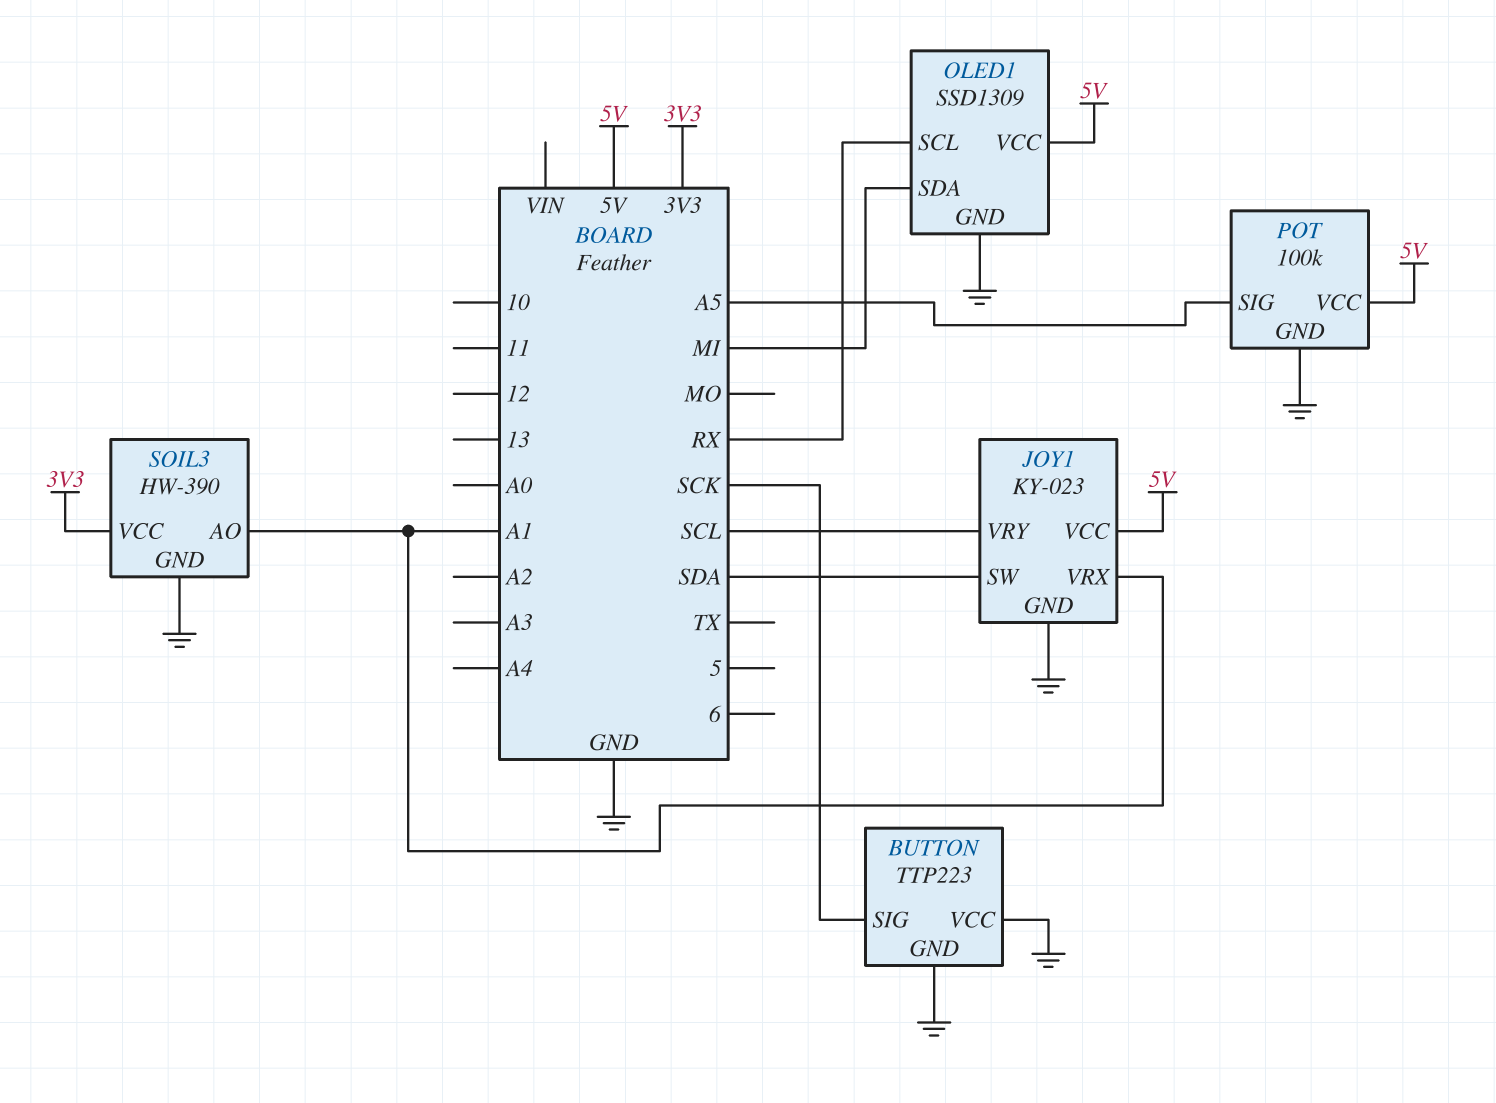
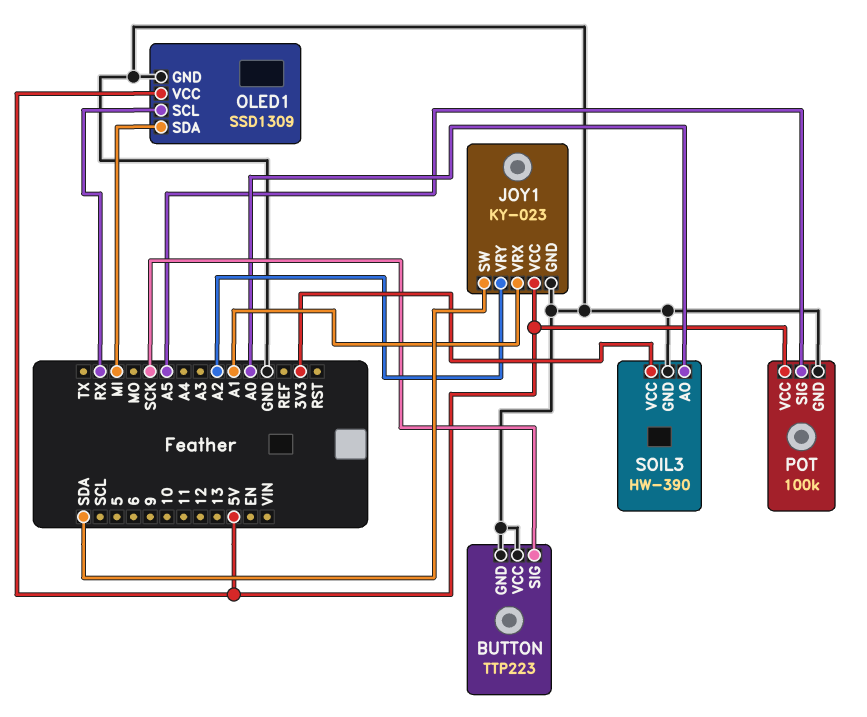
JOY1 pin VRY: SCL -> A2
SOIL3 pin AO: A1 -> A0

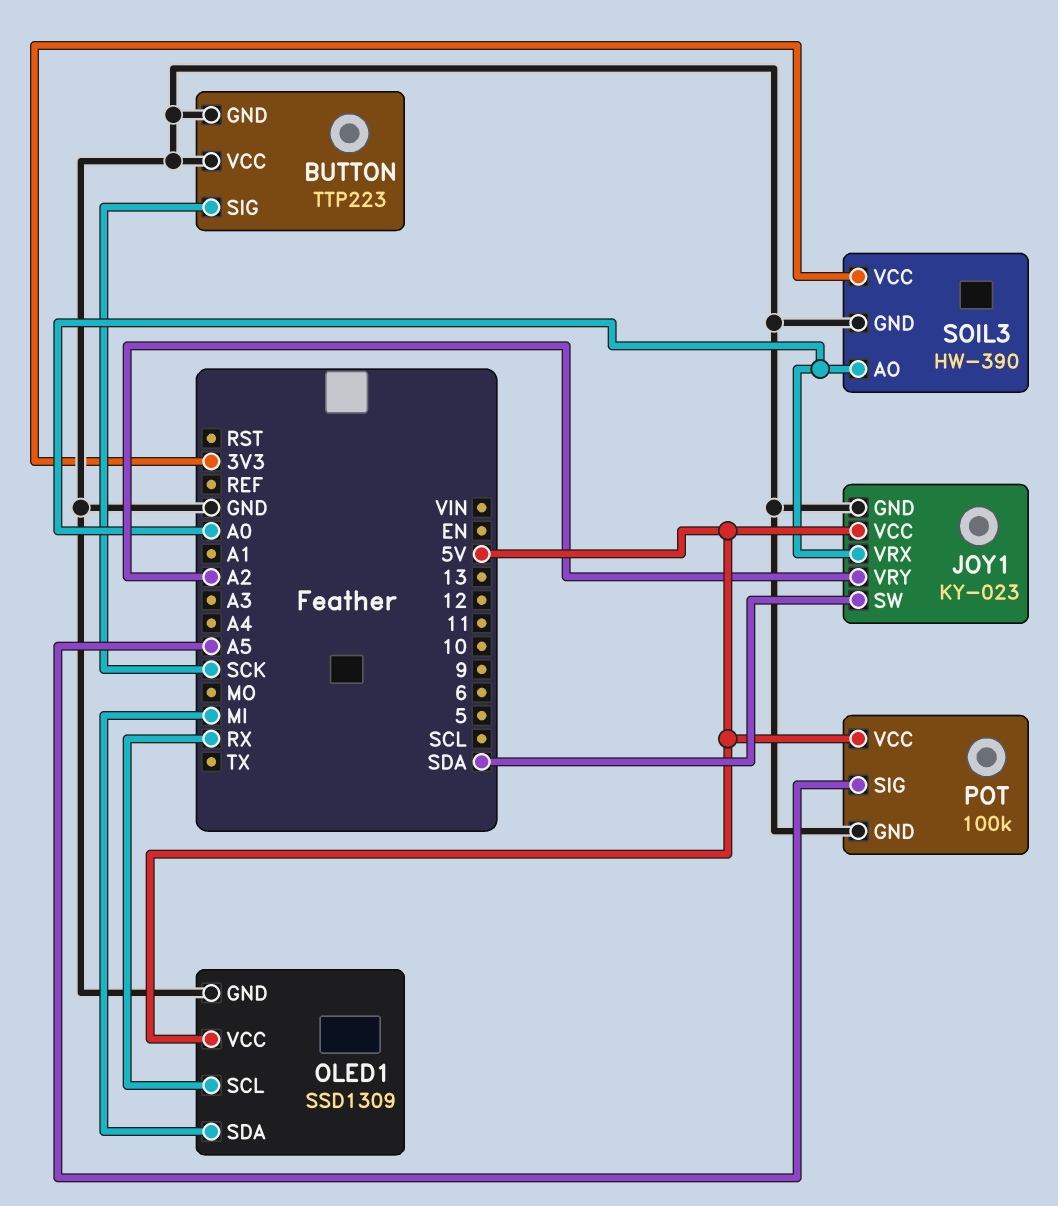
JOY1 pin VRX: A1 -> A0

